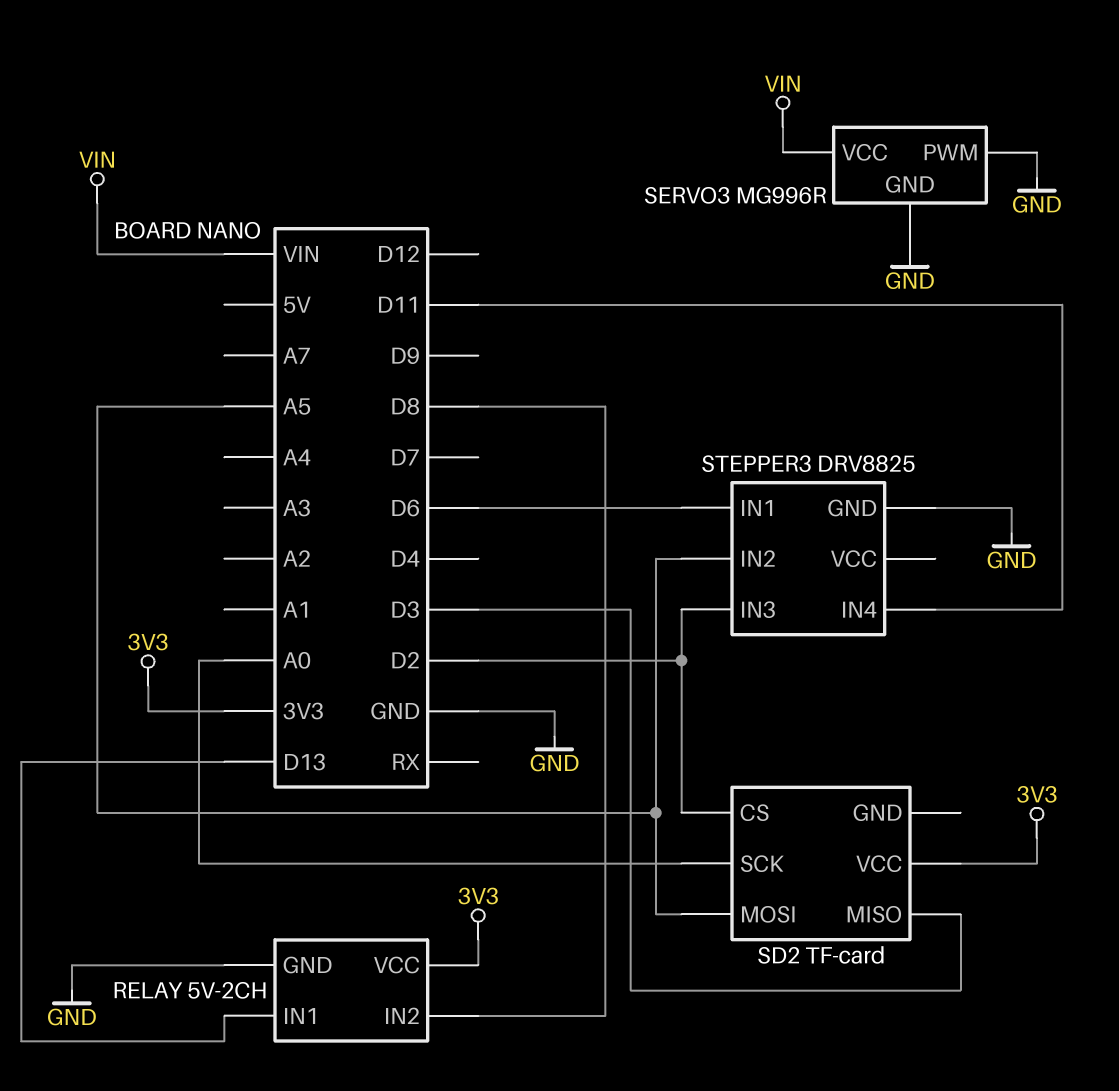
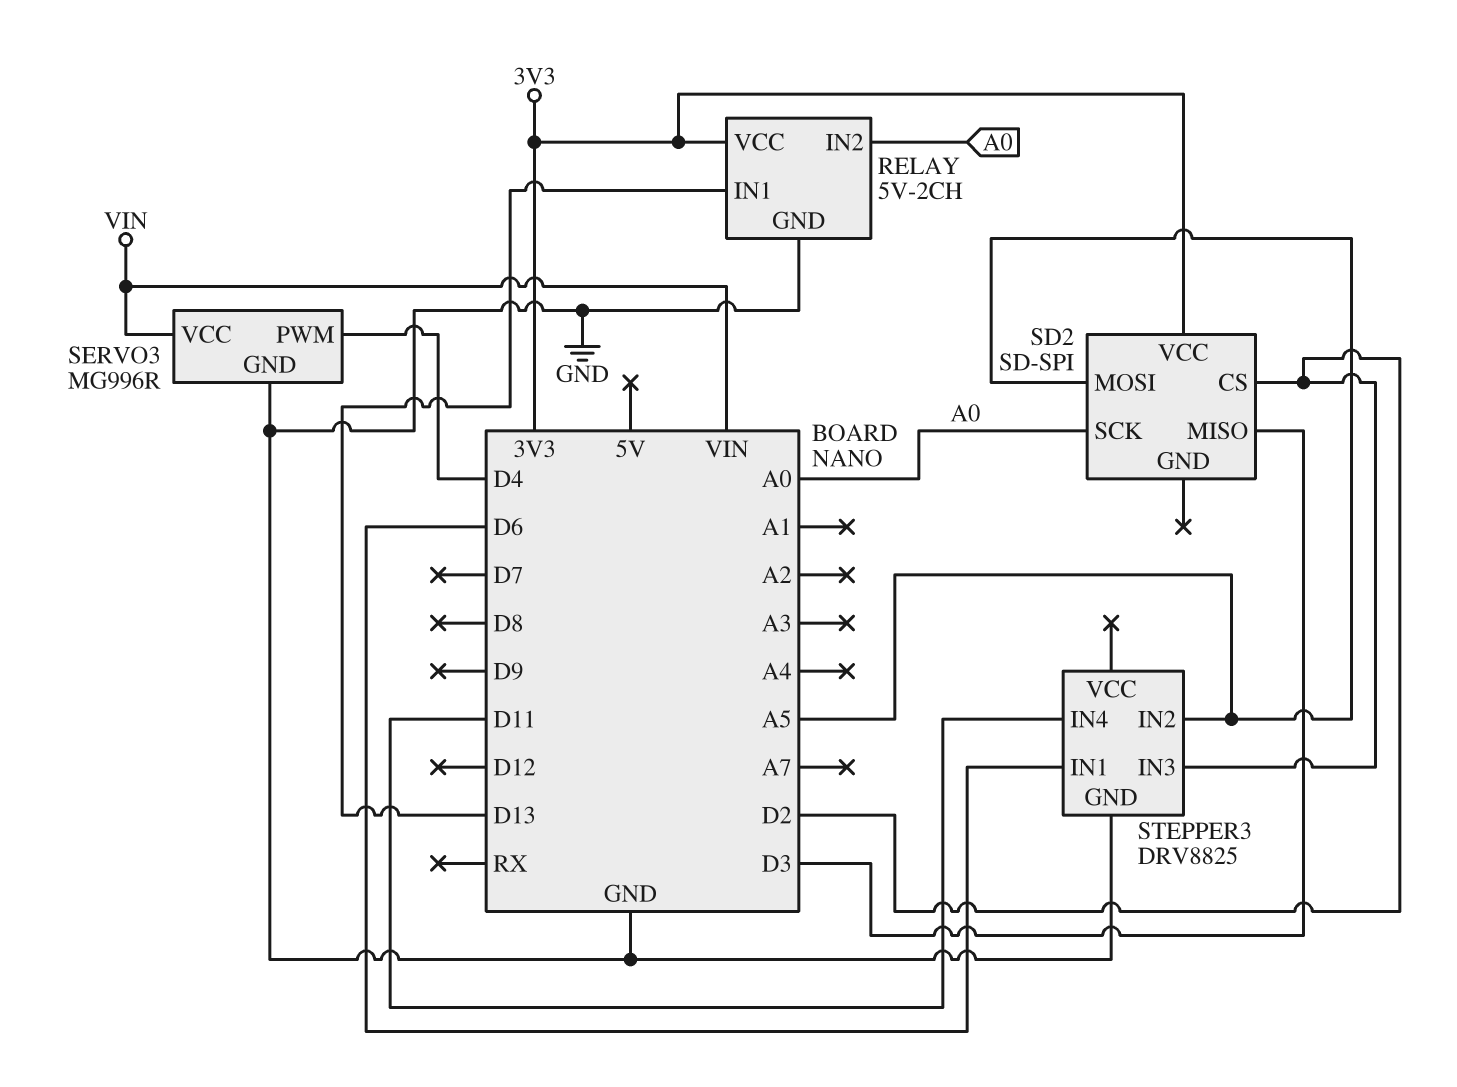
RELAY pin IN2: D8 -> A0
SD2: TF-card -> SD-SPI
SERVO3 pin PWM: GND -> D4

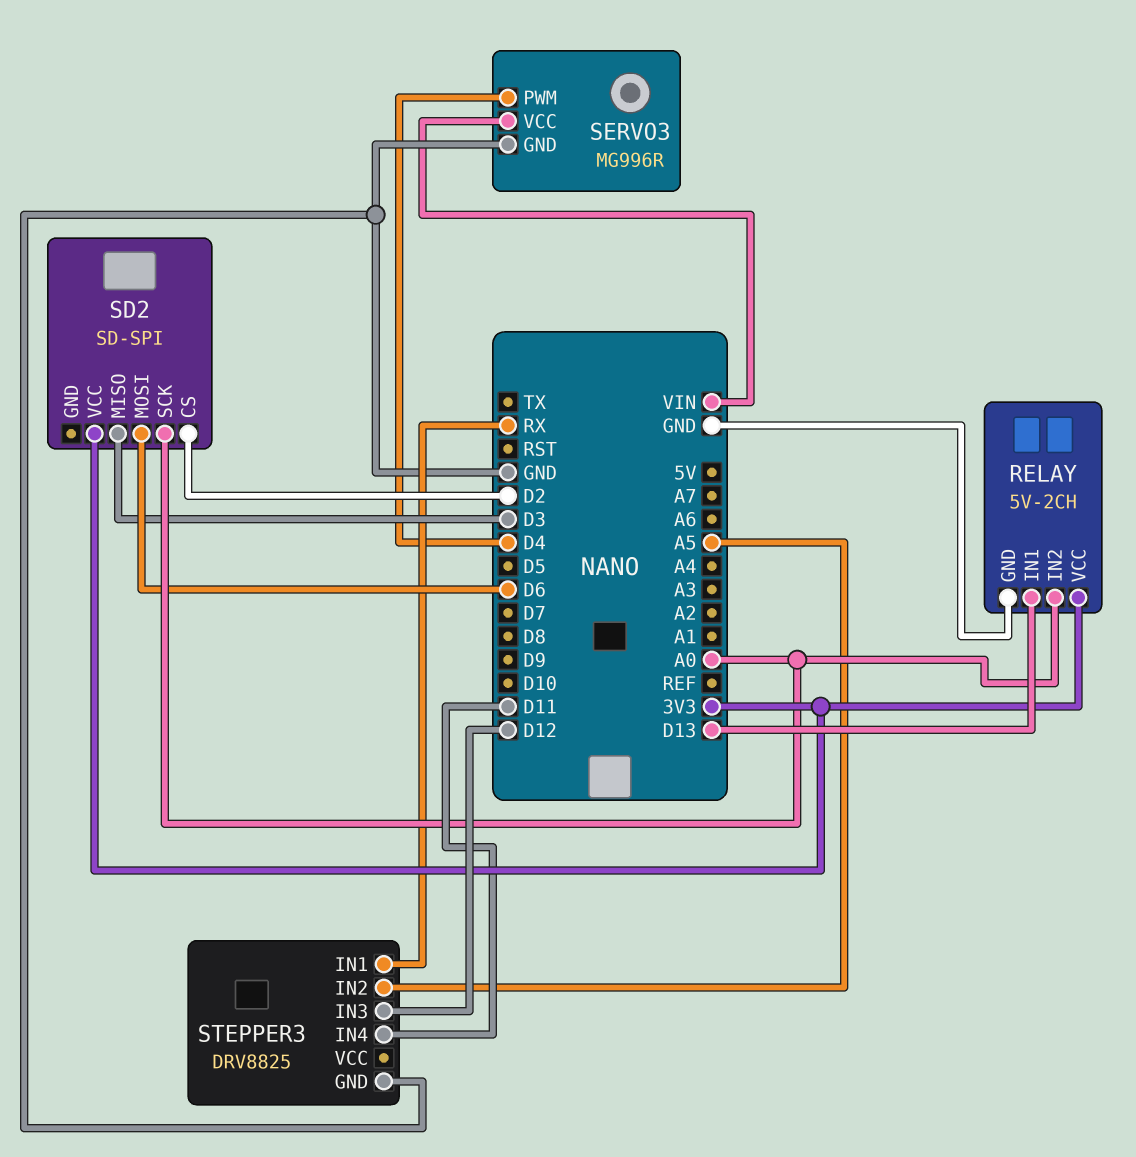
SD2 pin MOSI: A5 -> D6
STEPPER3 pin IN1: D6 -> RX
STEPPER3 pin IN3: D2 -> D12

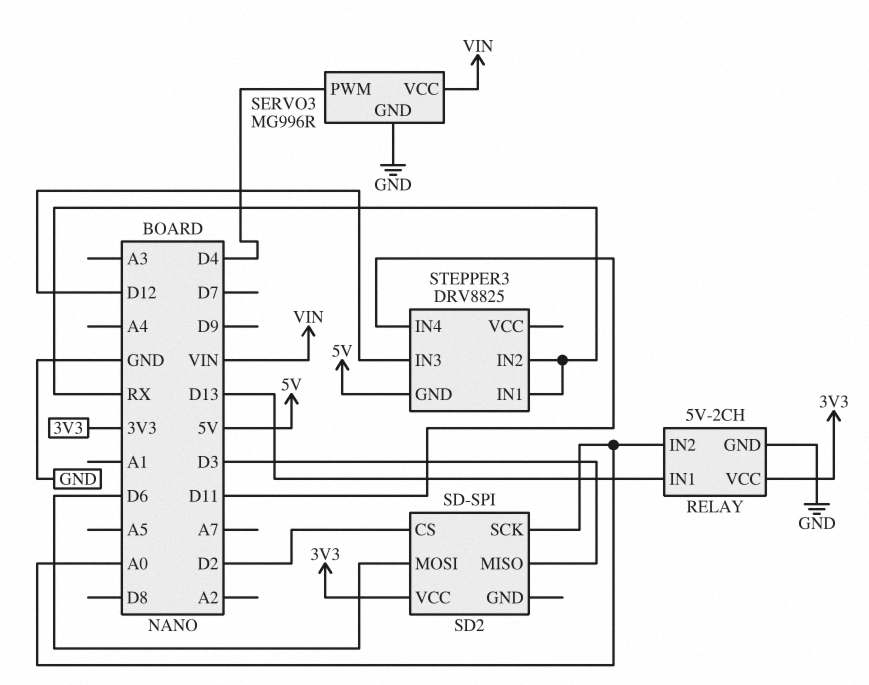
STEPPER3 pin GND: GND -> 5V
STEPPER3 pin IN2: A5 -> RX

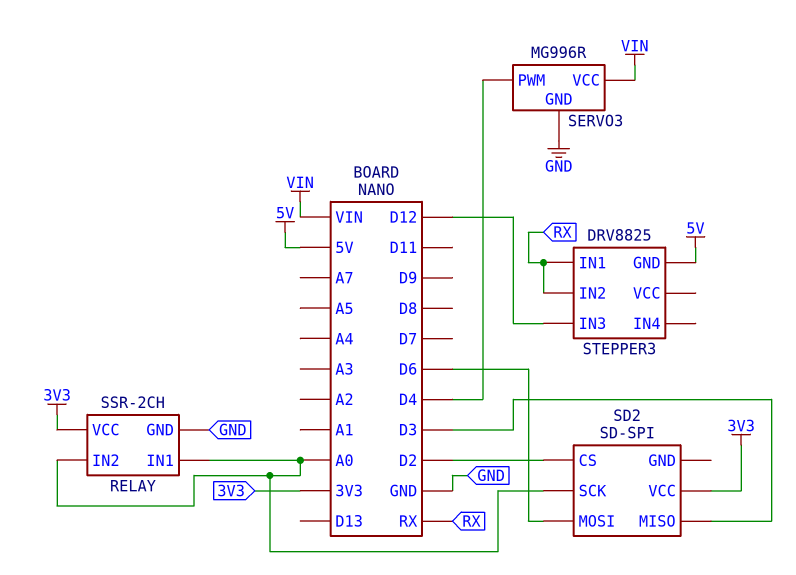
RELAY: 5V-2CH -> SSR-2CH
RELAY pin IN1: D13 -> A0
STEPPER3 pin IN4: D11 -> none

